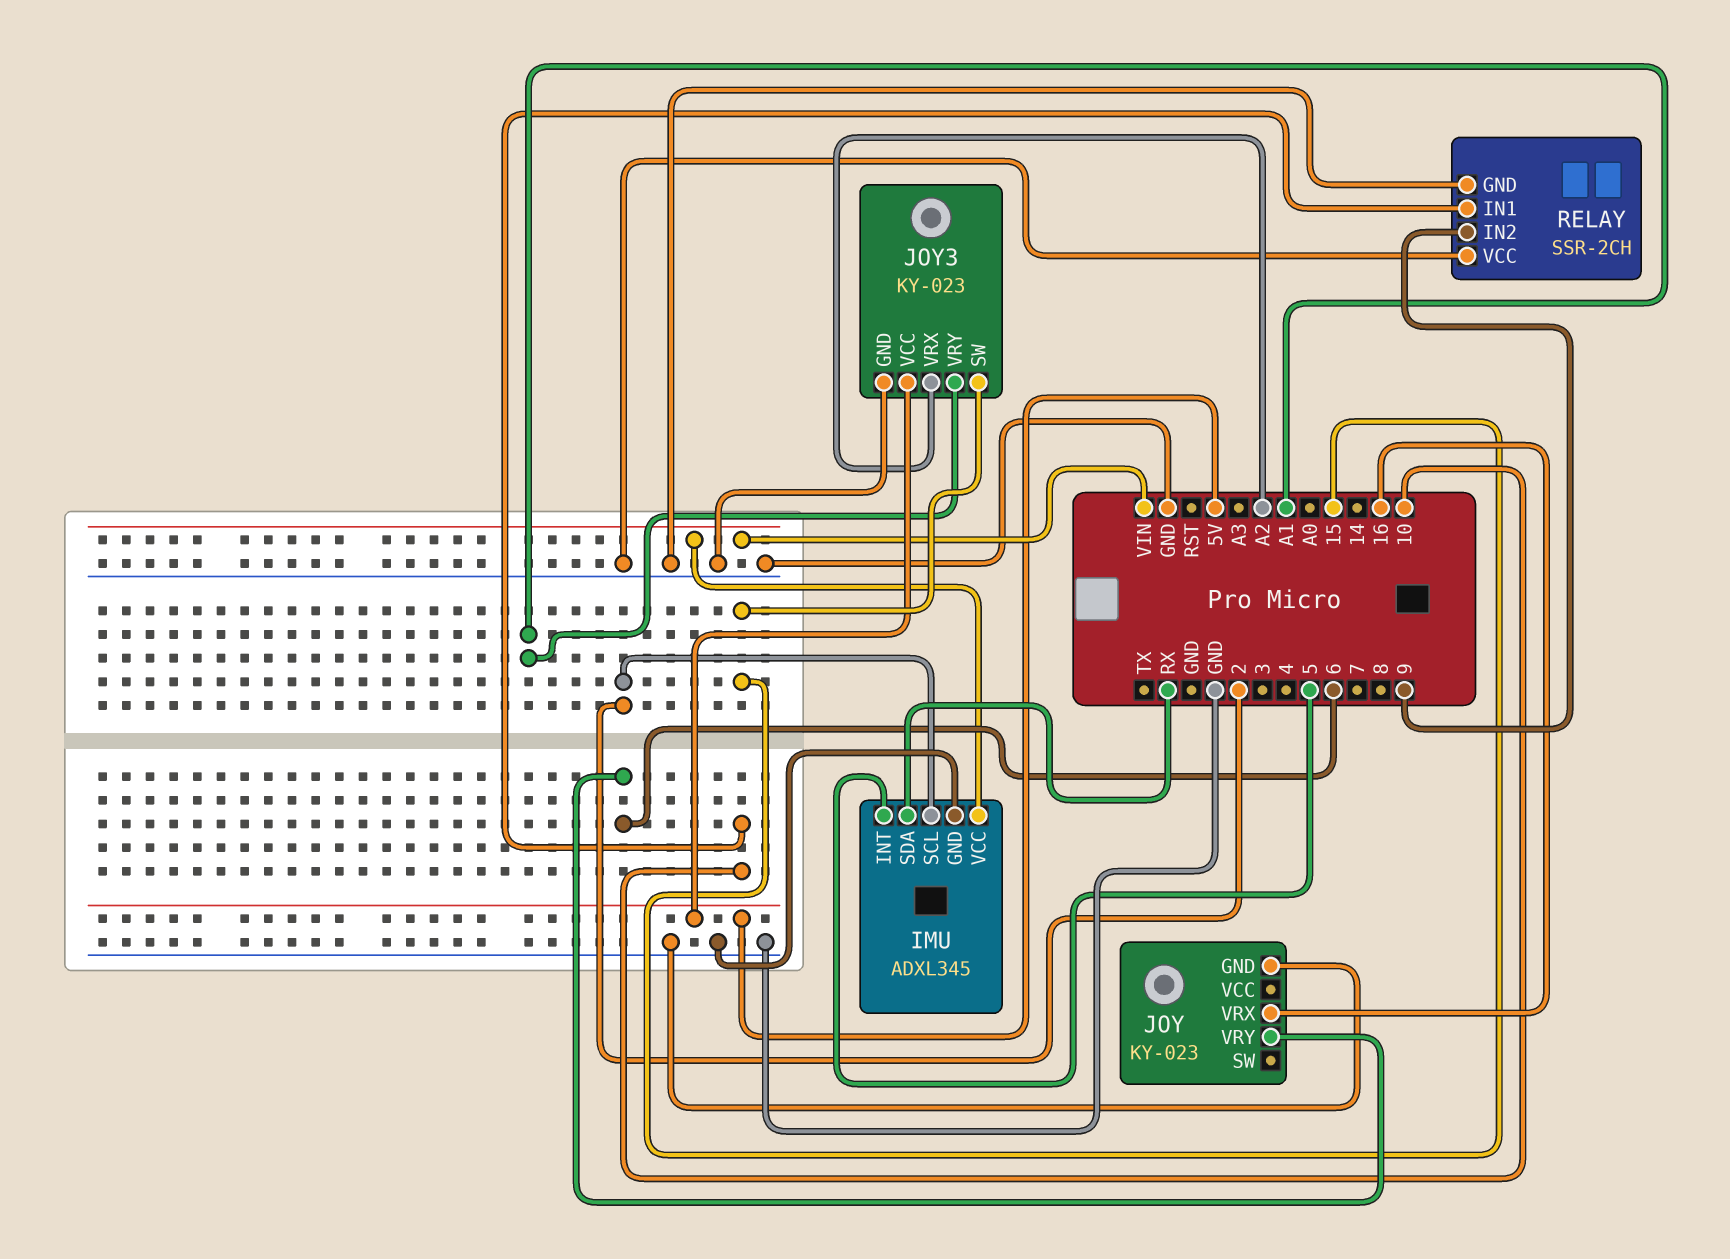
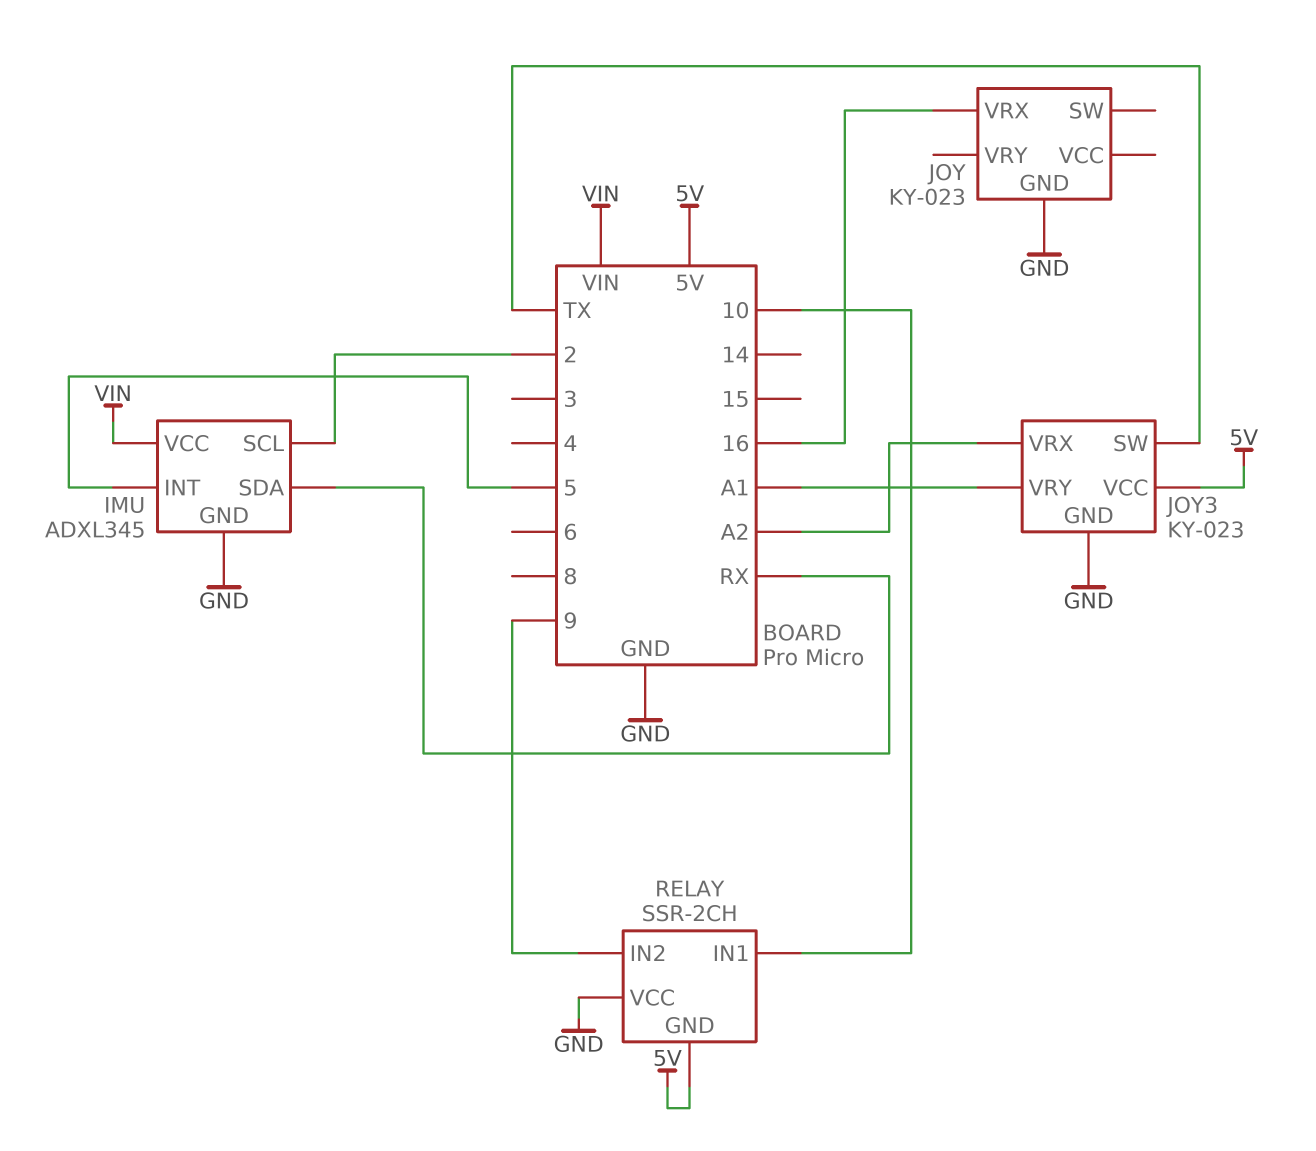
JOY pin VRY: 6 -> none
JOY3 pin SW: 15 -> TX
RELAY pin GND: GND -> 5V

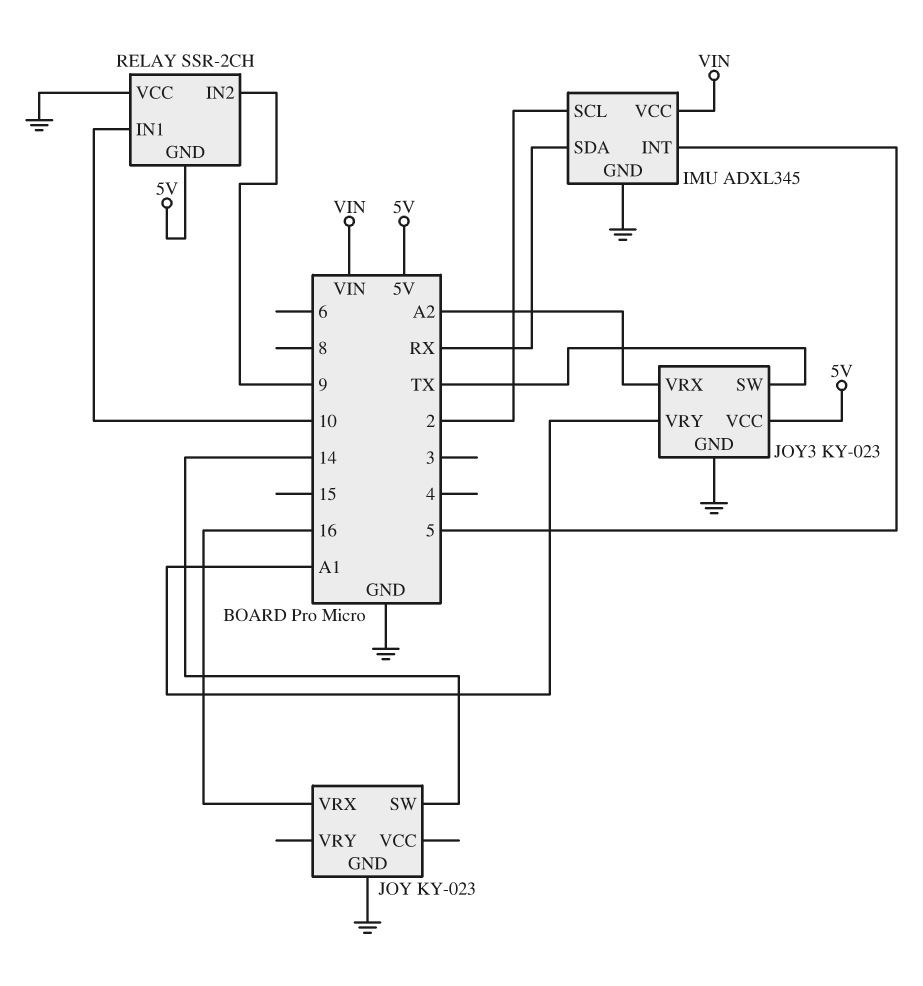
JOY pin SW: none -> 14

